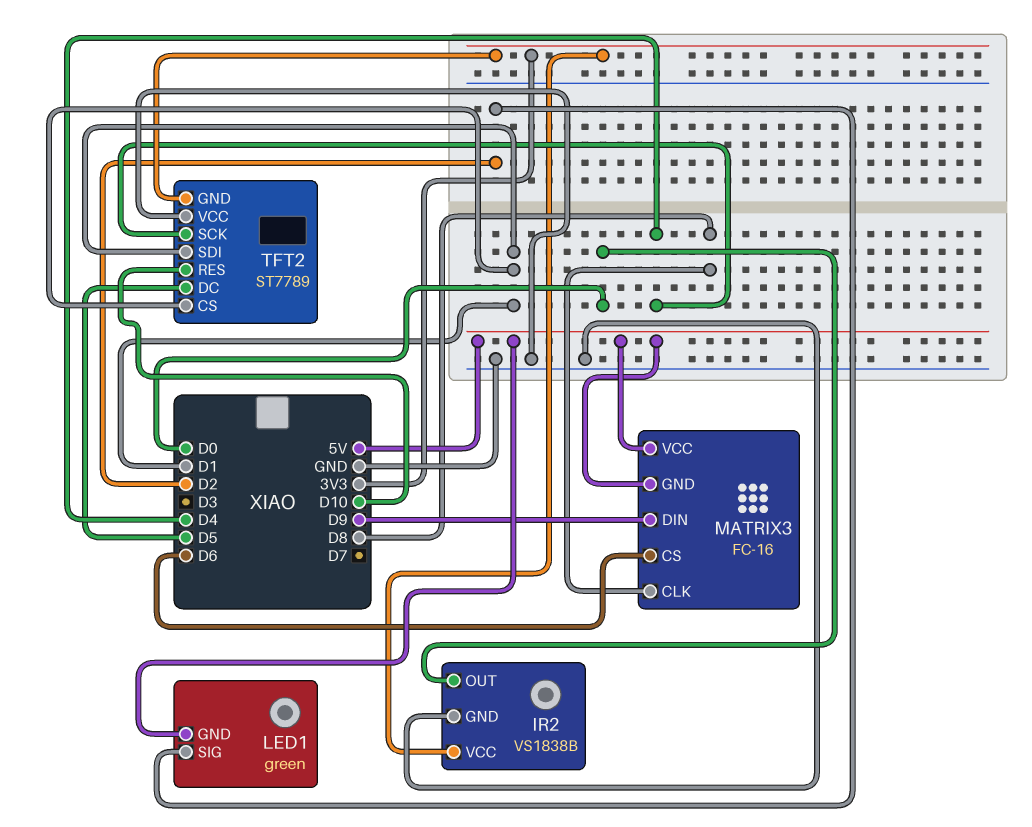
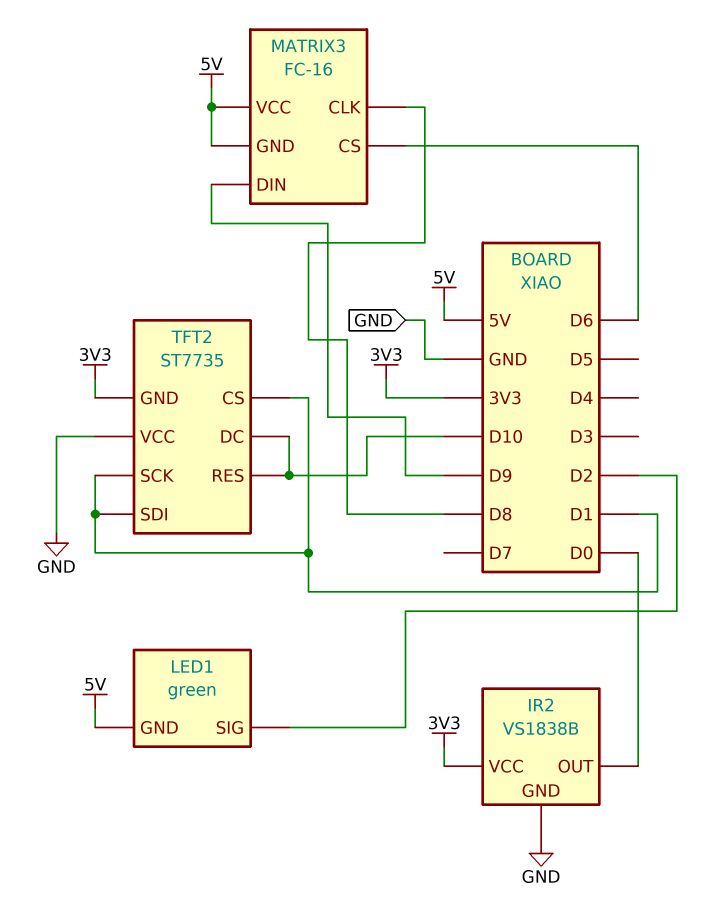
TFT2: ST7789 -> ST7735
TFT2 pin DC: D5 -> D10
TFT2 pin SCK: D4 -> D1

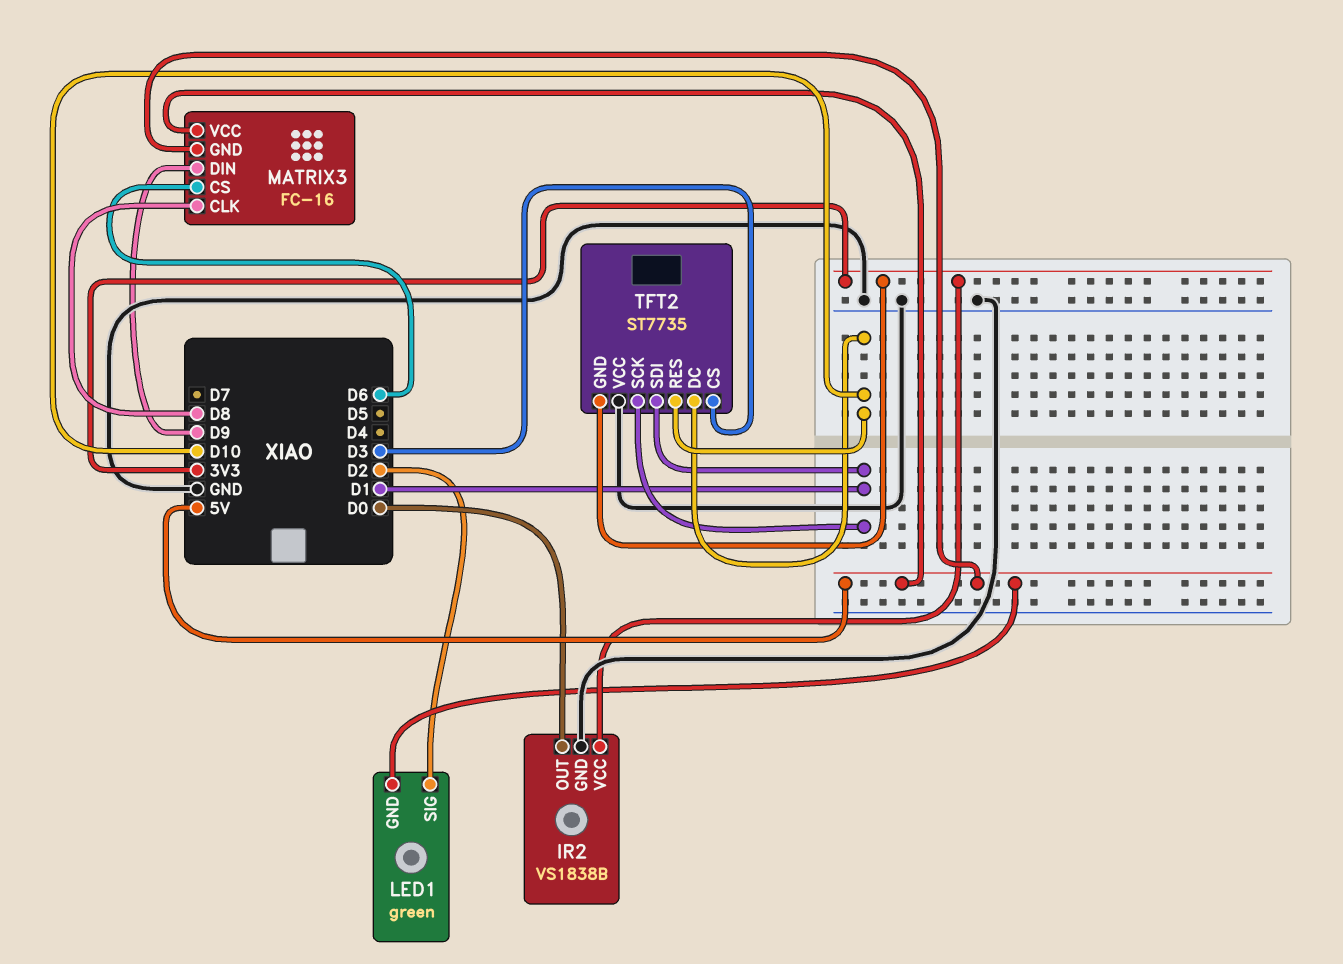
TFT2 pin CS: D1 -> D3

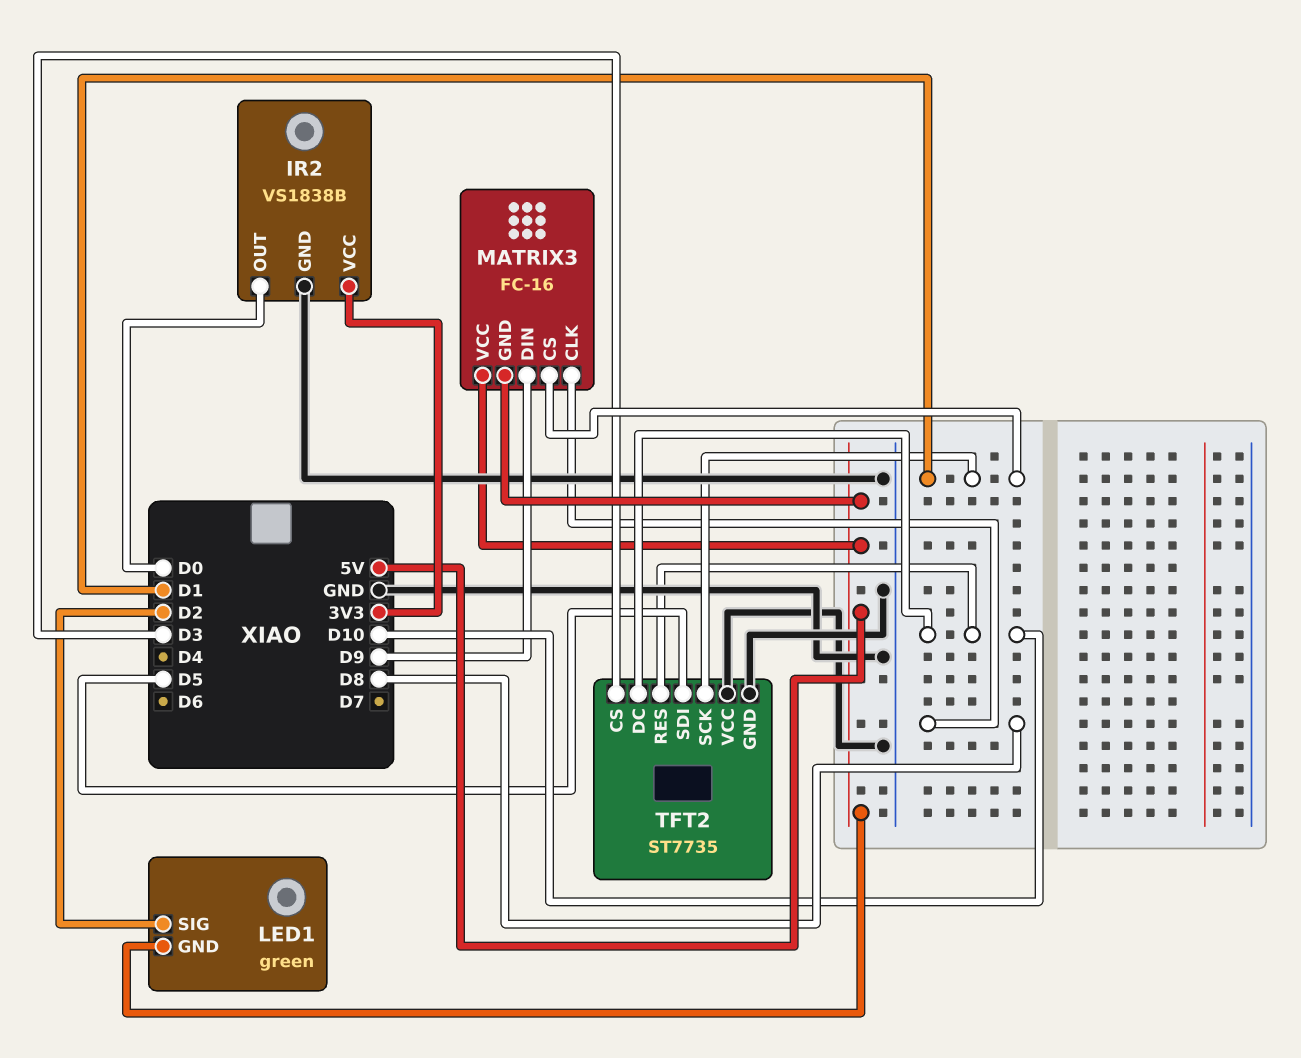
MATRIX3 pin CS: D6 -> D1
TFT2 pin GND: 3V3 -> GND
TFT2 pin SDI: D1 -> D5

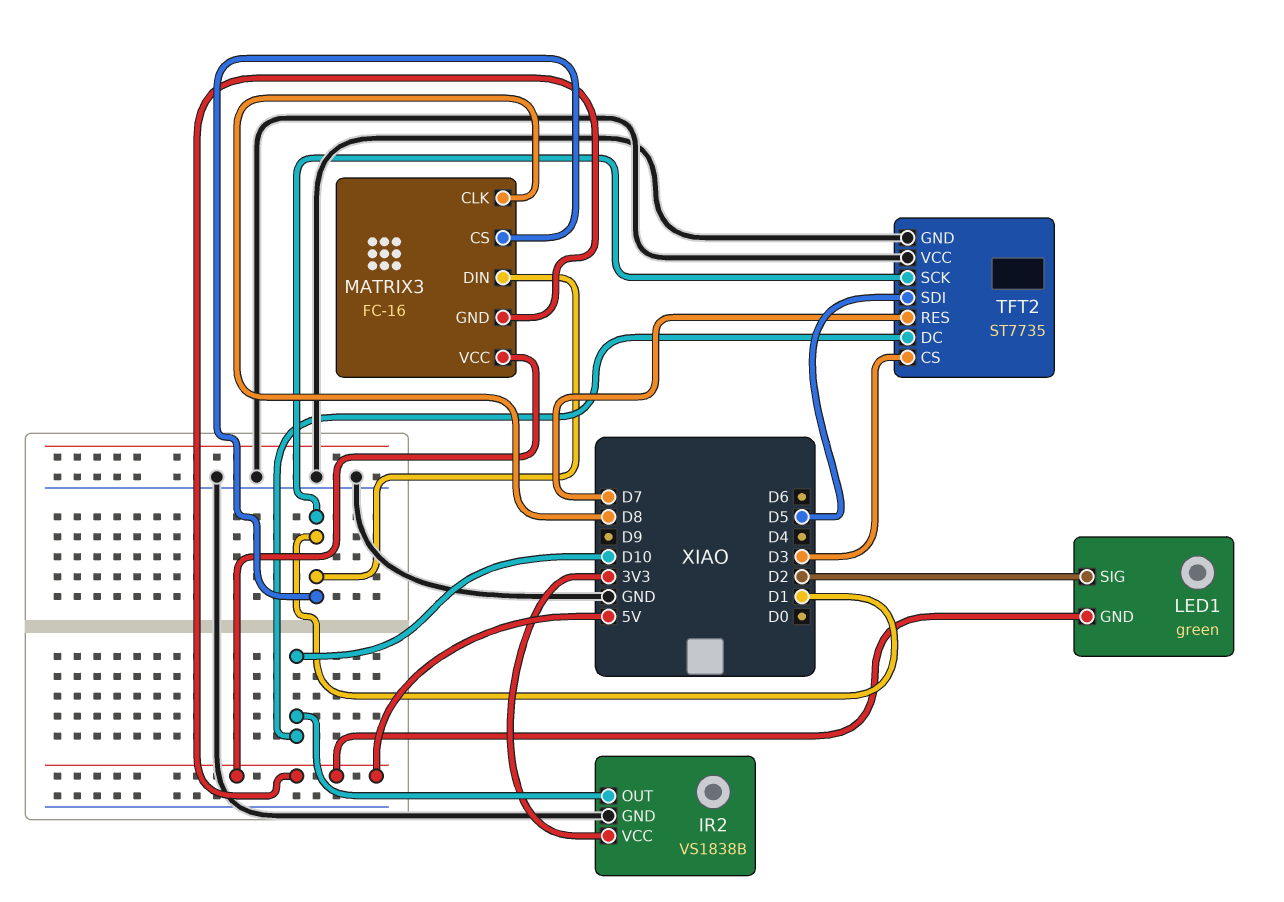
IR2 pin OUT: D0 -> D10
MATRIX3 pin DIN: D9 -> D1
TFT2 pin RES: D10 -> D7

